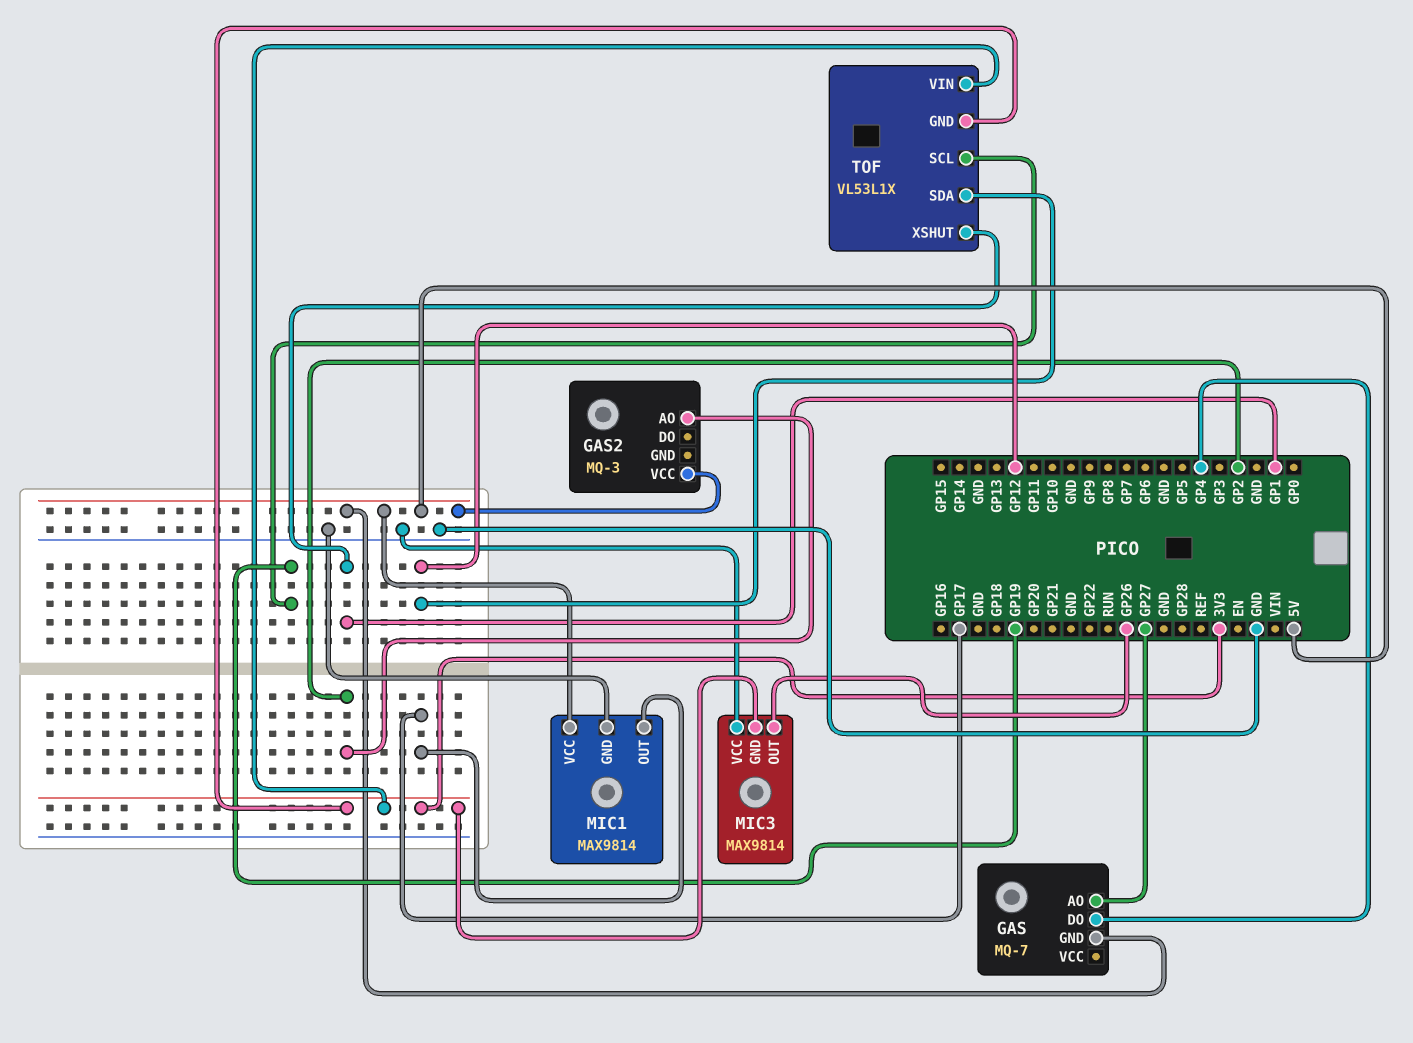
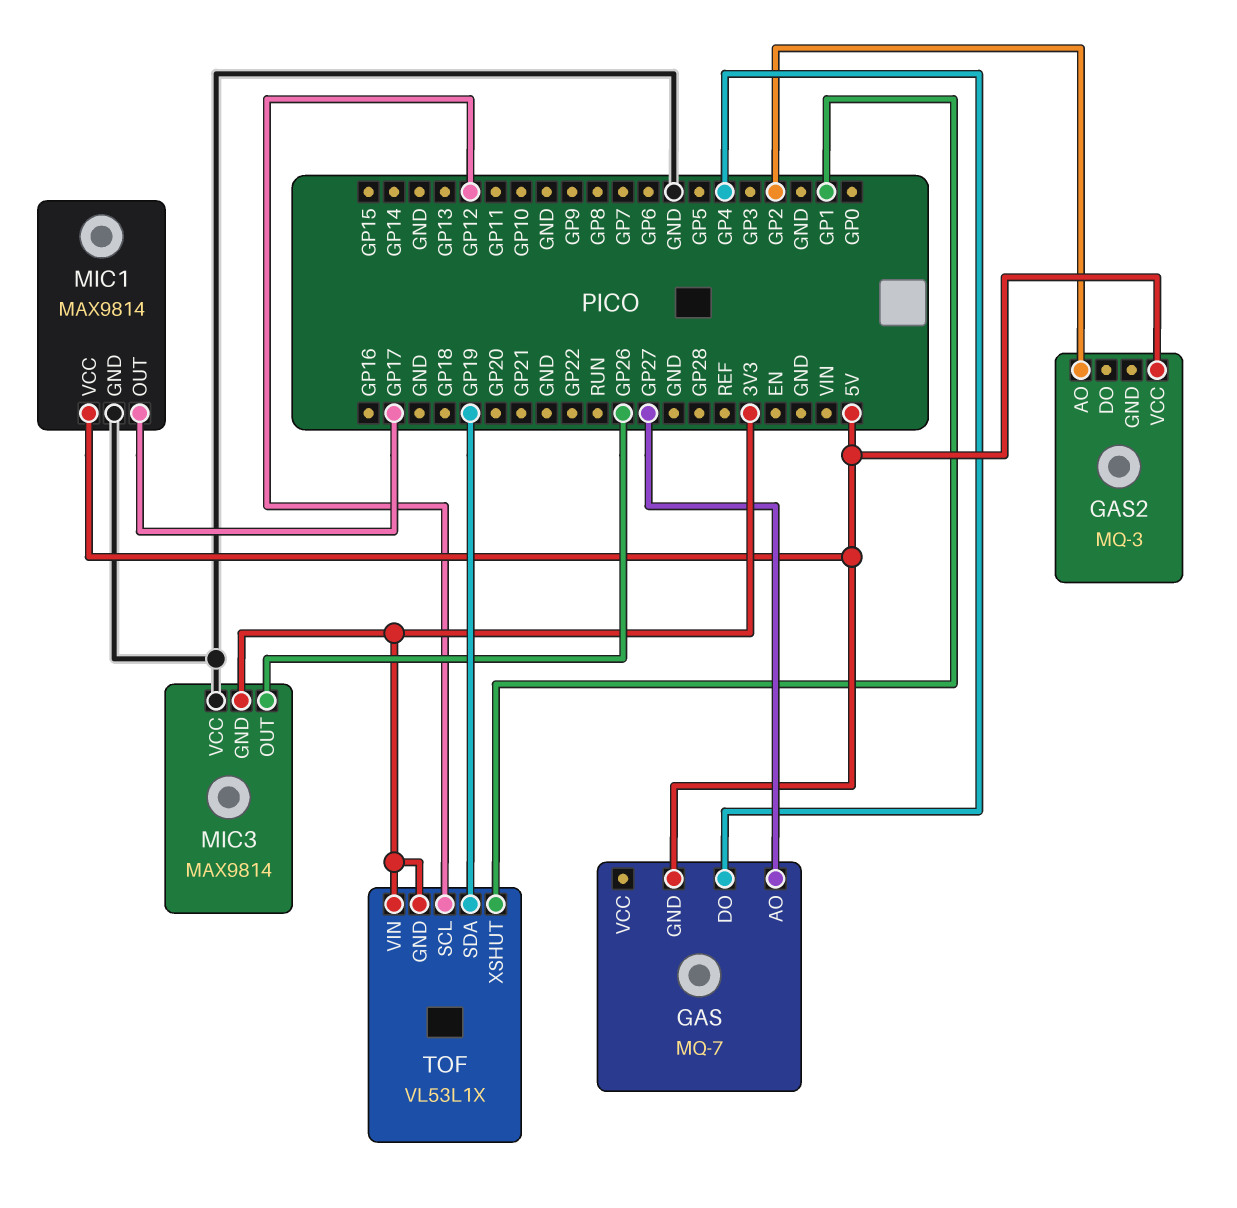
TOF pin SCL: GP19 -> GP12
TOF pin SDA: GP12 -> GP19

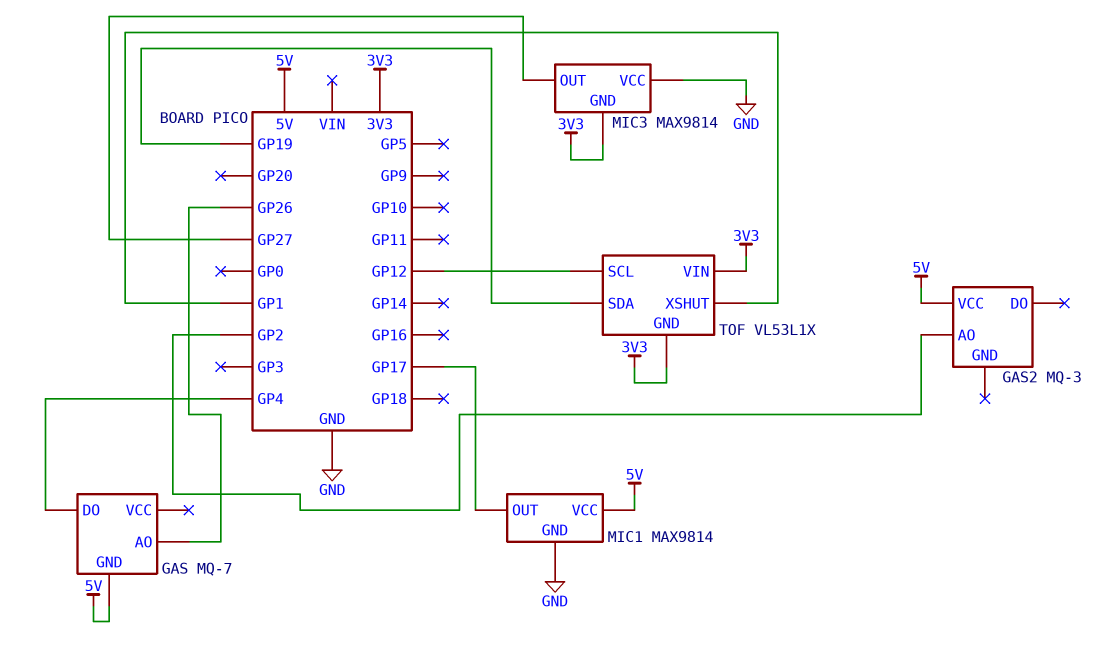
GAS pin AO: GP27 -> GP26
MIC3 pin OUT: GP26 -> GP27

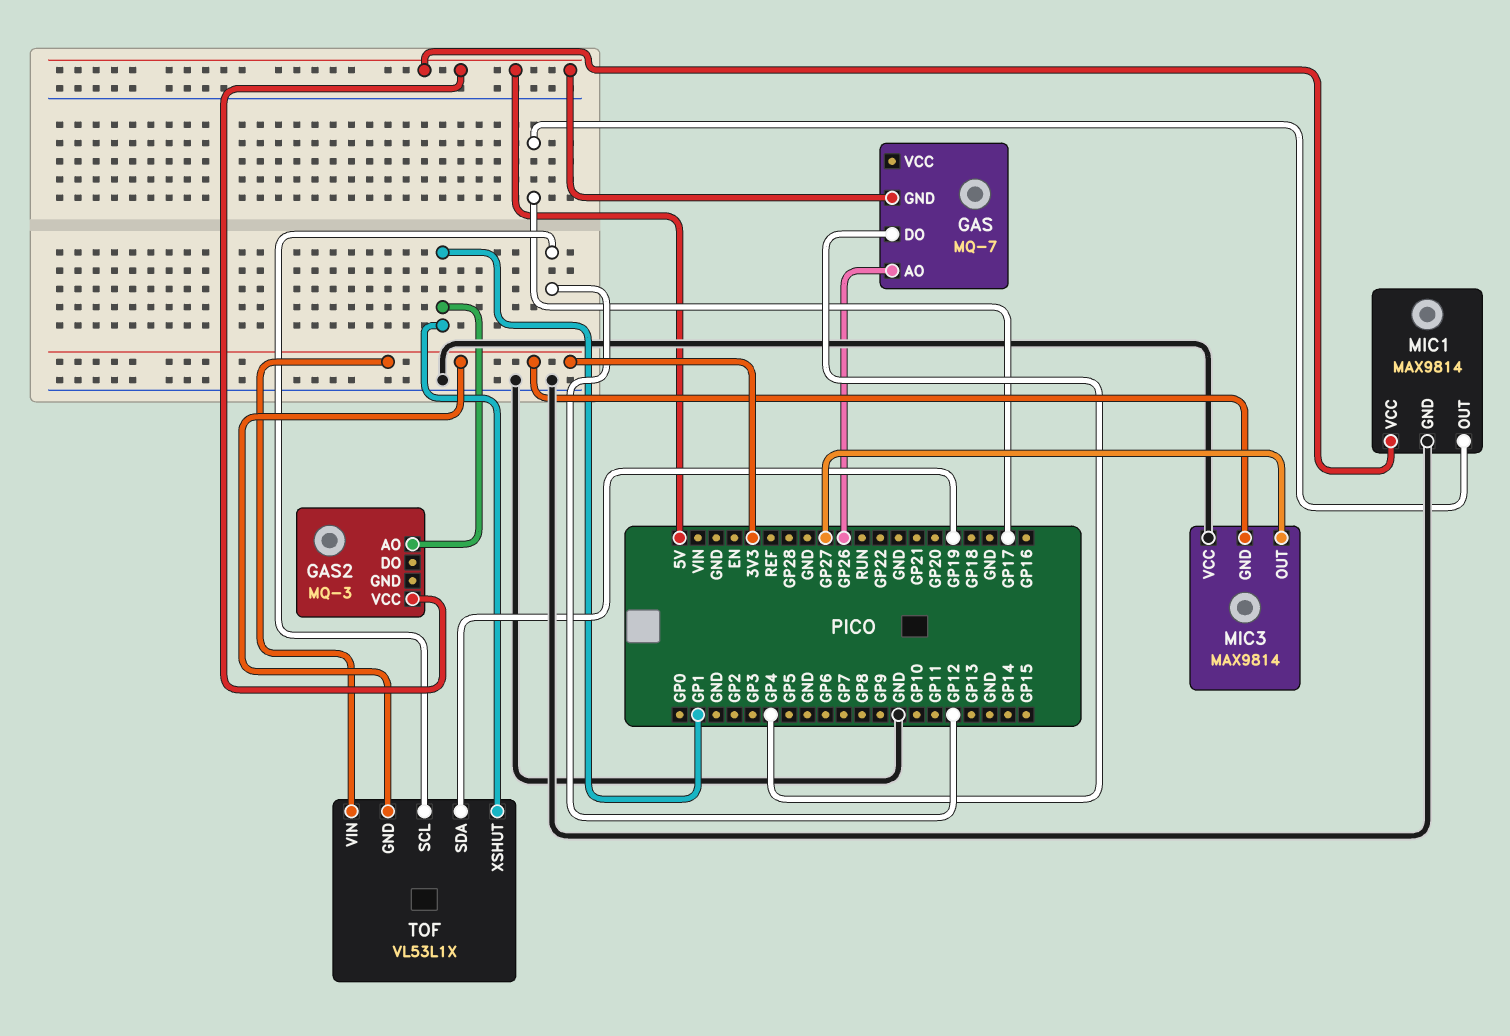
GAS2 pin AO: GP2 -> GP1

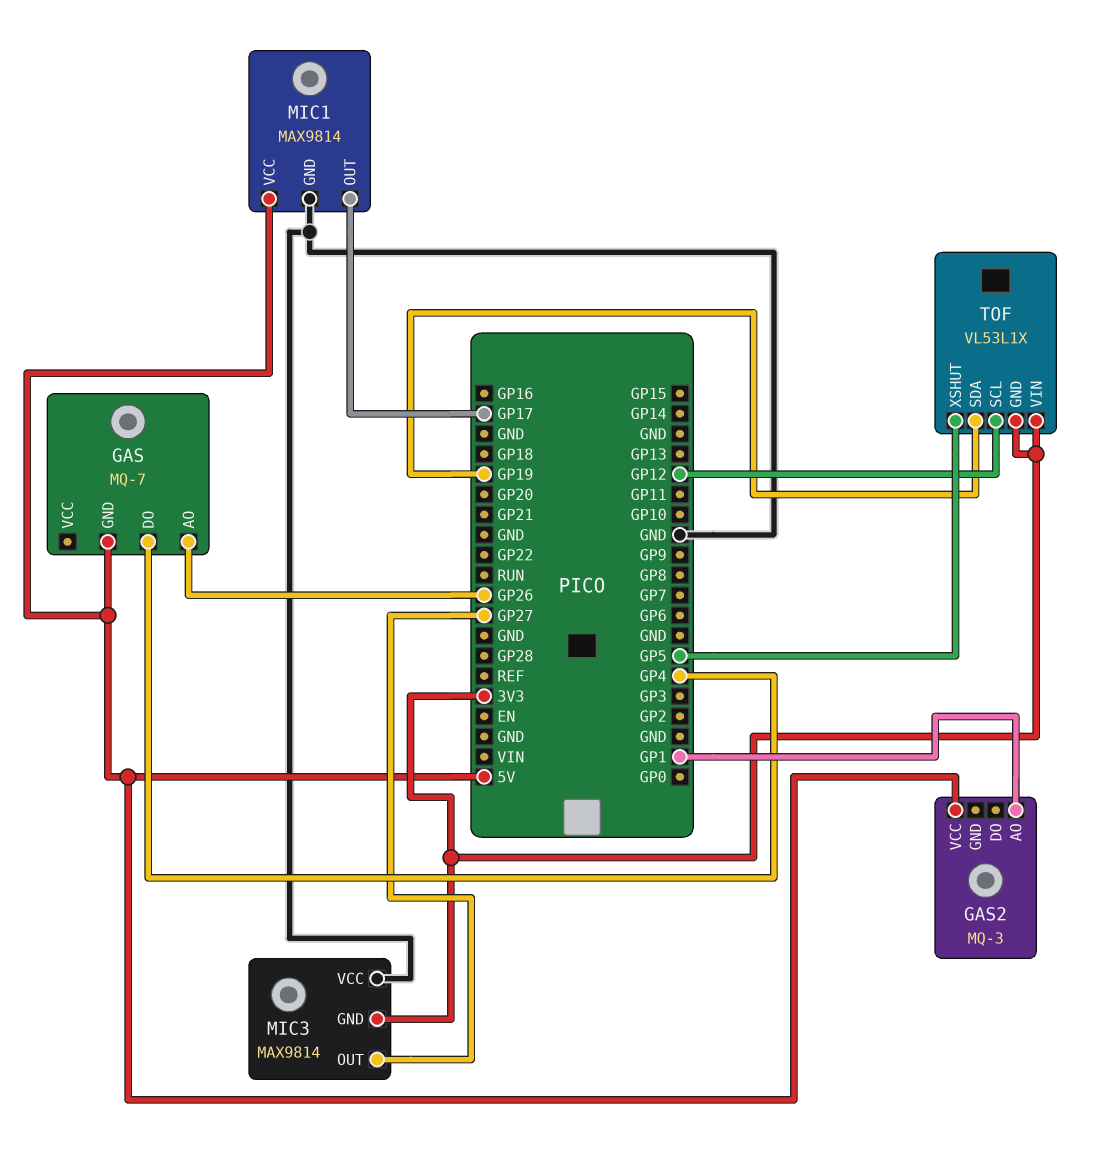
TOF pin XSHUT: GP1 -> GP5

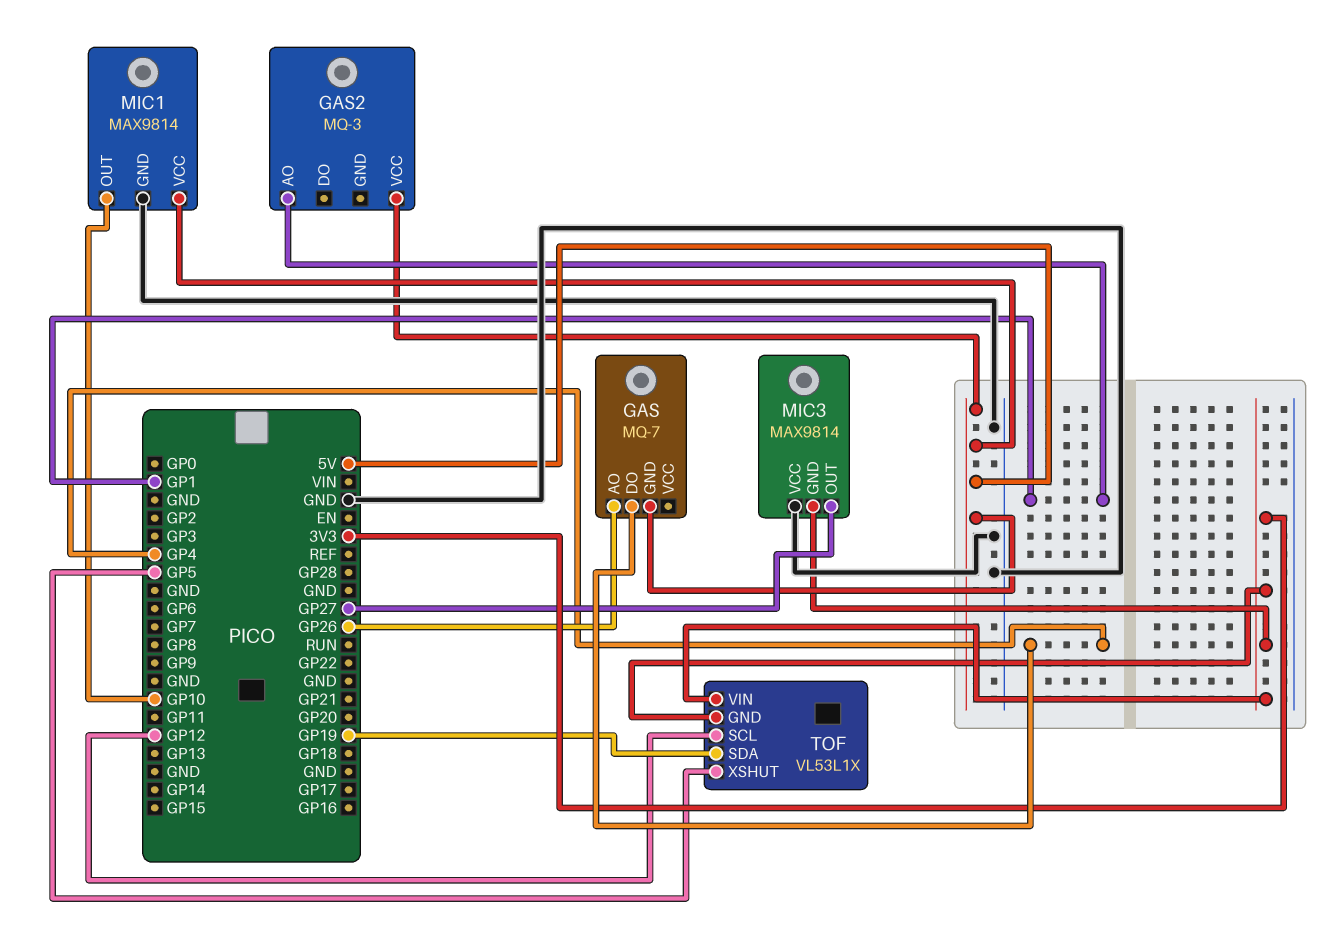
MIC1 pin OUT: GP17 -> GP10

